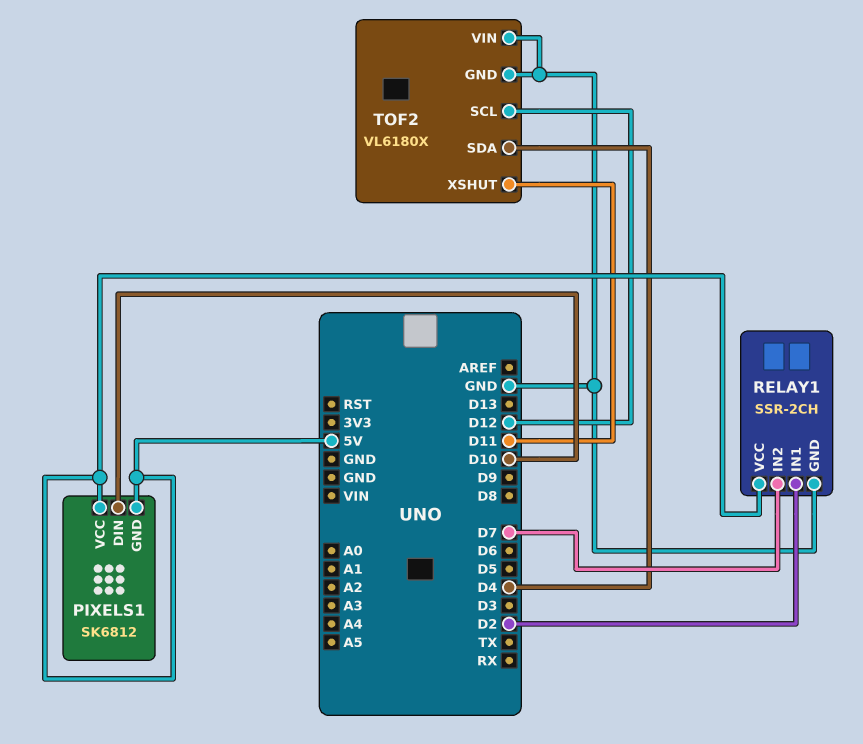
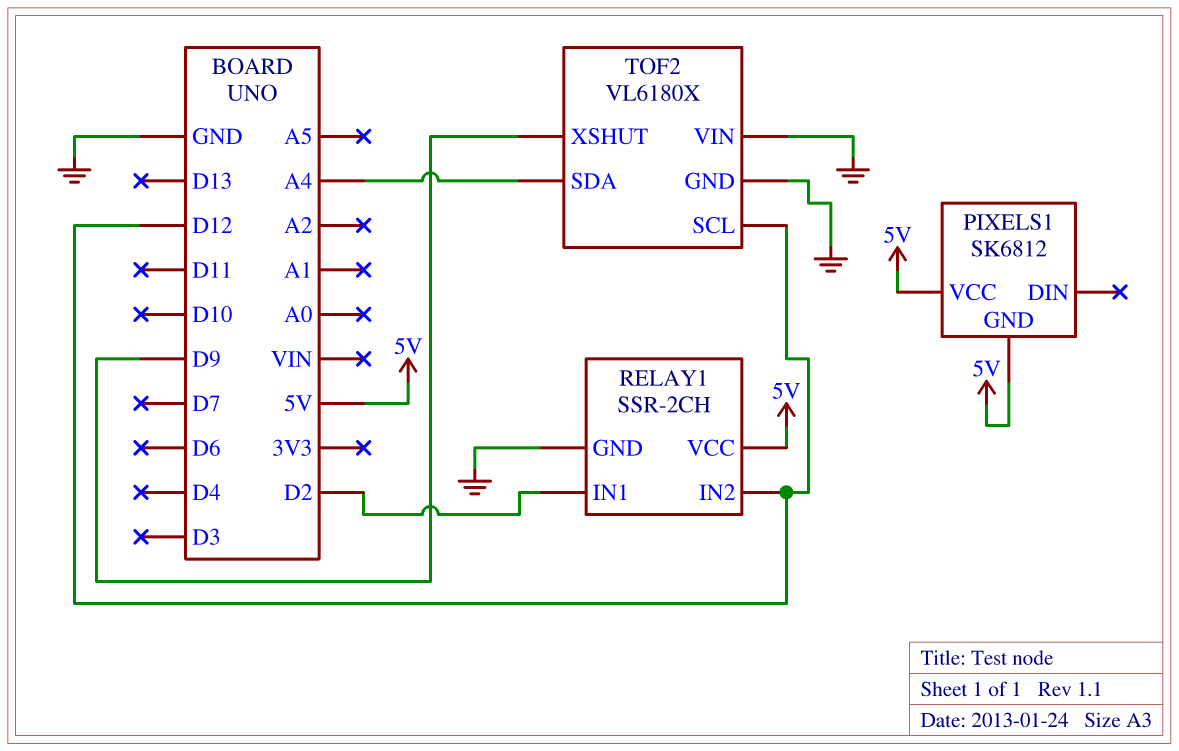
PIXELS1 pin DIN: D10 -> none
RELAY1 pin IN2: D7 -> D12
TOF2 pin SDA: D4 -> A4
TOF2 pin XSHUT: D11 -> D9

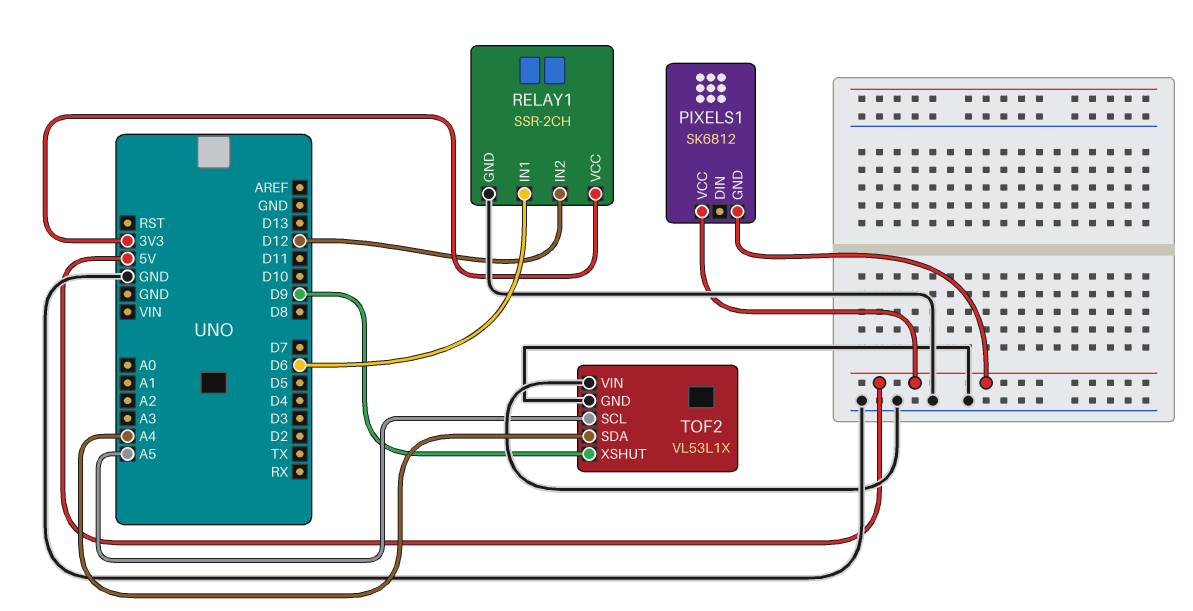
RELAY1 pin IN1: D2 -> D6
RELAY1 pin VCC: 5V -> 3V3
TOF2: VL6180X -> VL53L1X
TOF2 pin SCL: D12 -> A5

